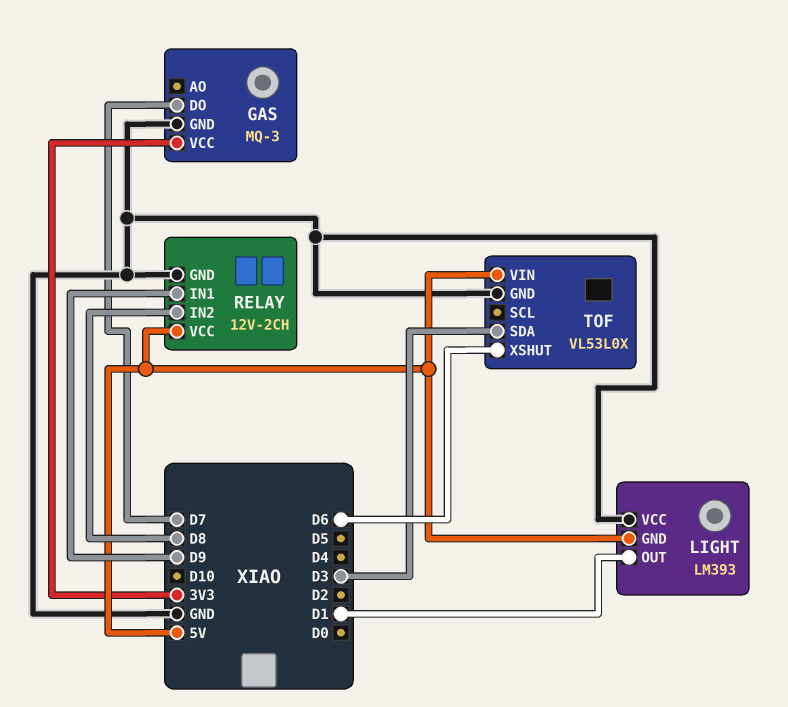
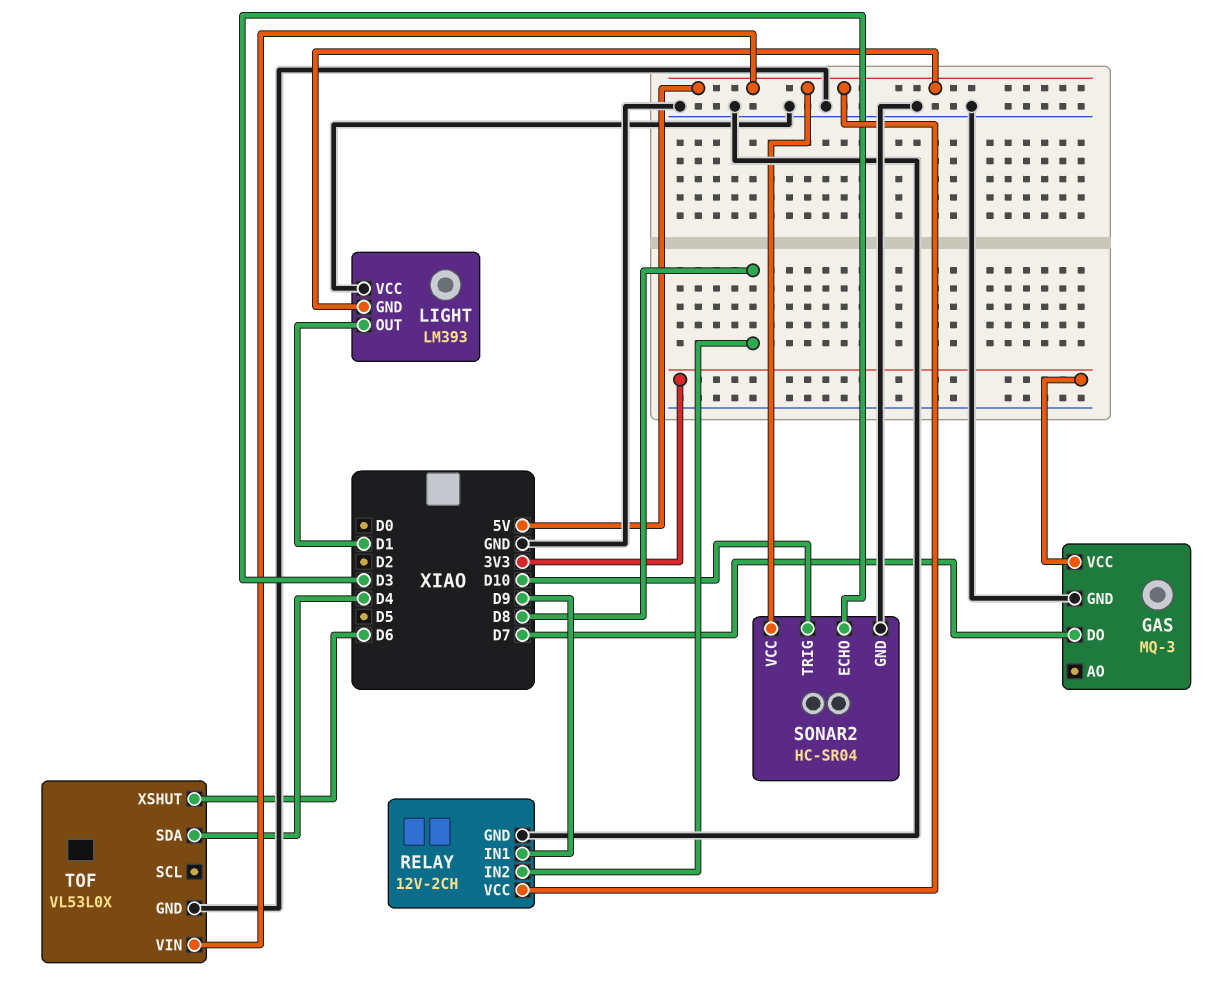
SONAR2: none -> HC-SR04
SONAR2 pin ECHO: none -> D3
SONAR2 pin GND: none -> GND
SONAR2 pin TRIG: none -> D10
SONAR2 pin VCC: none -> 5V
TOF pin SDA: D3 -> D4

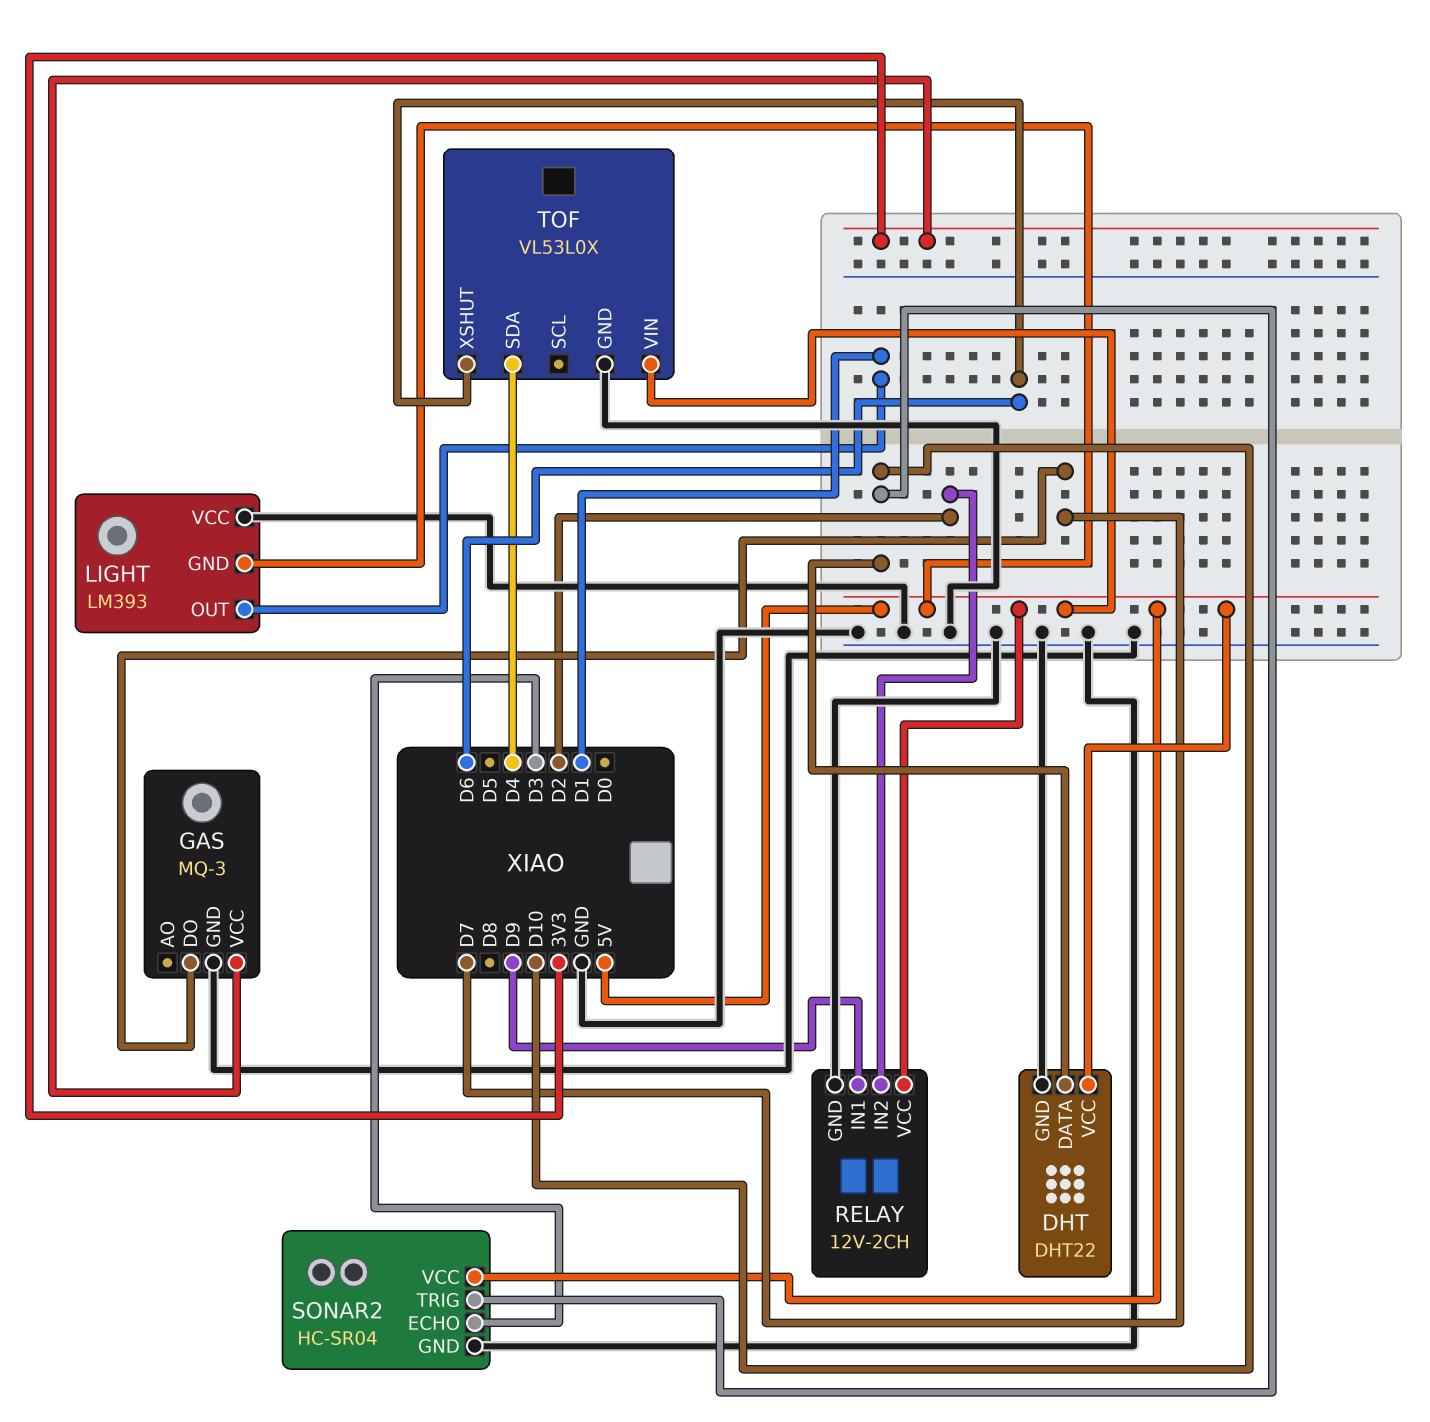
DHT: none -> DHT22
DHT pin DATA: none -> D10
DHT pin GND: none -> GND
DHT pin VCC: none -> 5V
RELAY pin IN2: D8 -> D2

